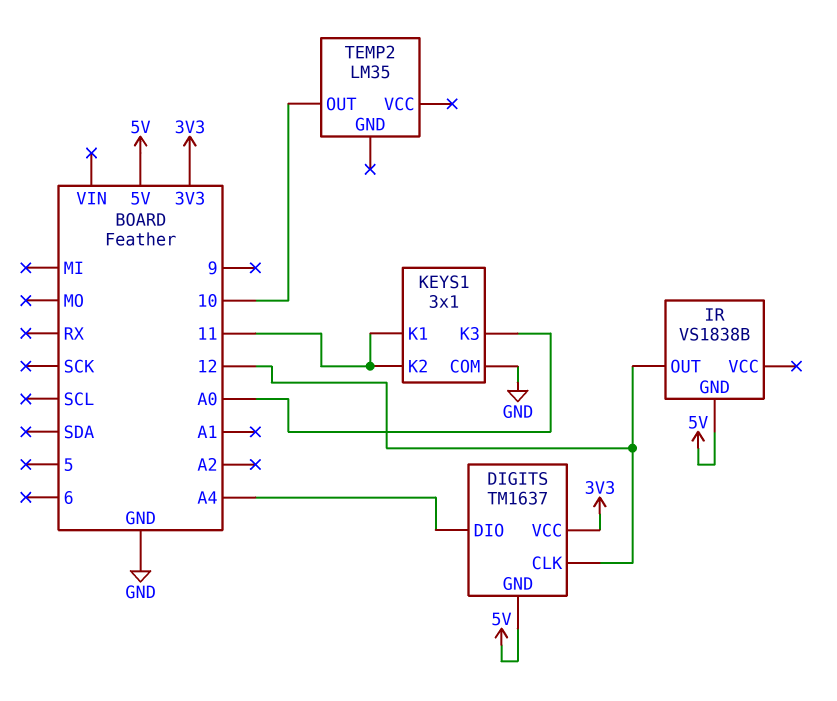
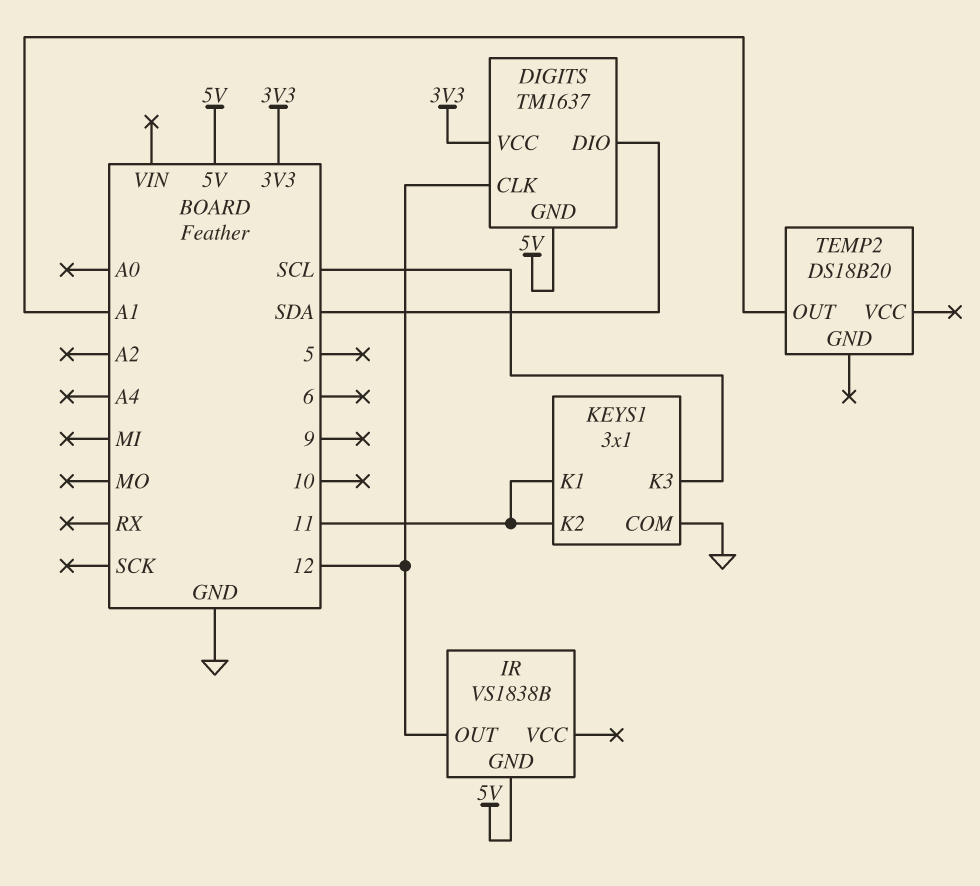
DIGITS pin DIO: A4 -> SDA
KEYS1 pin K3: A0 -> SCL
TEMP2: LM35 -> DS18B20
TEMP2 pin OUT: 10 -> A1

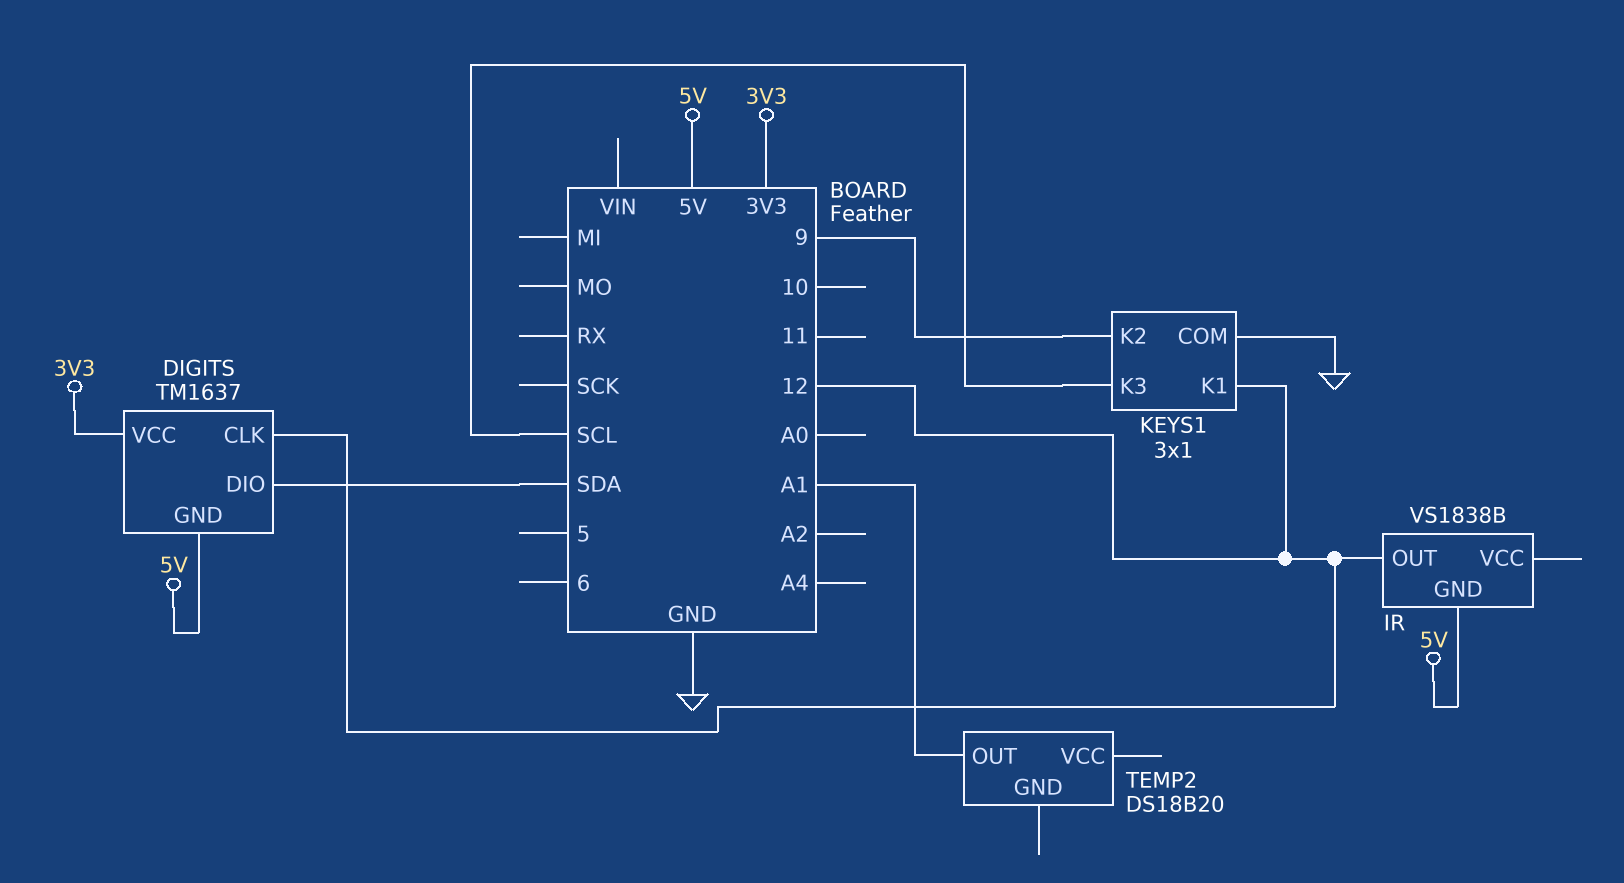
KEYS1 pin K1: 11 -> 12
KEYS1 pin K2: 11 -> 9

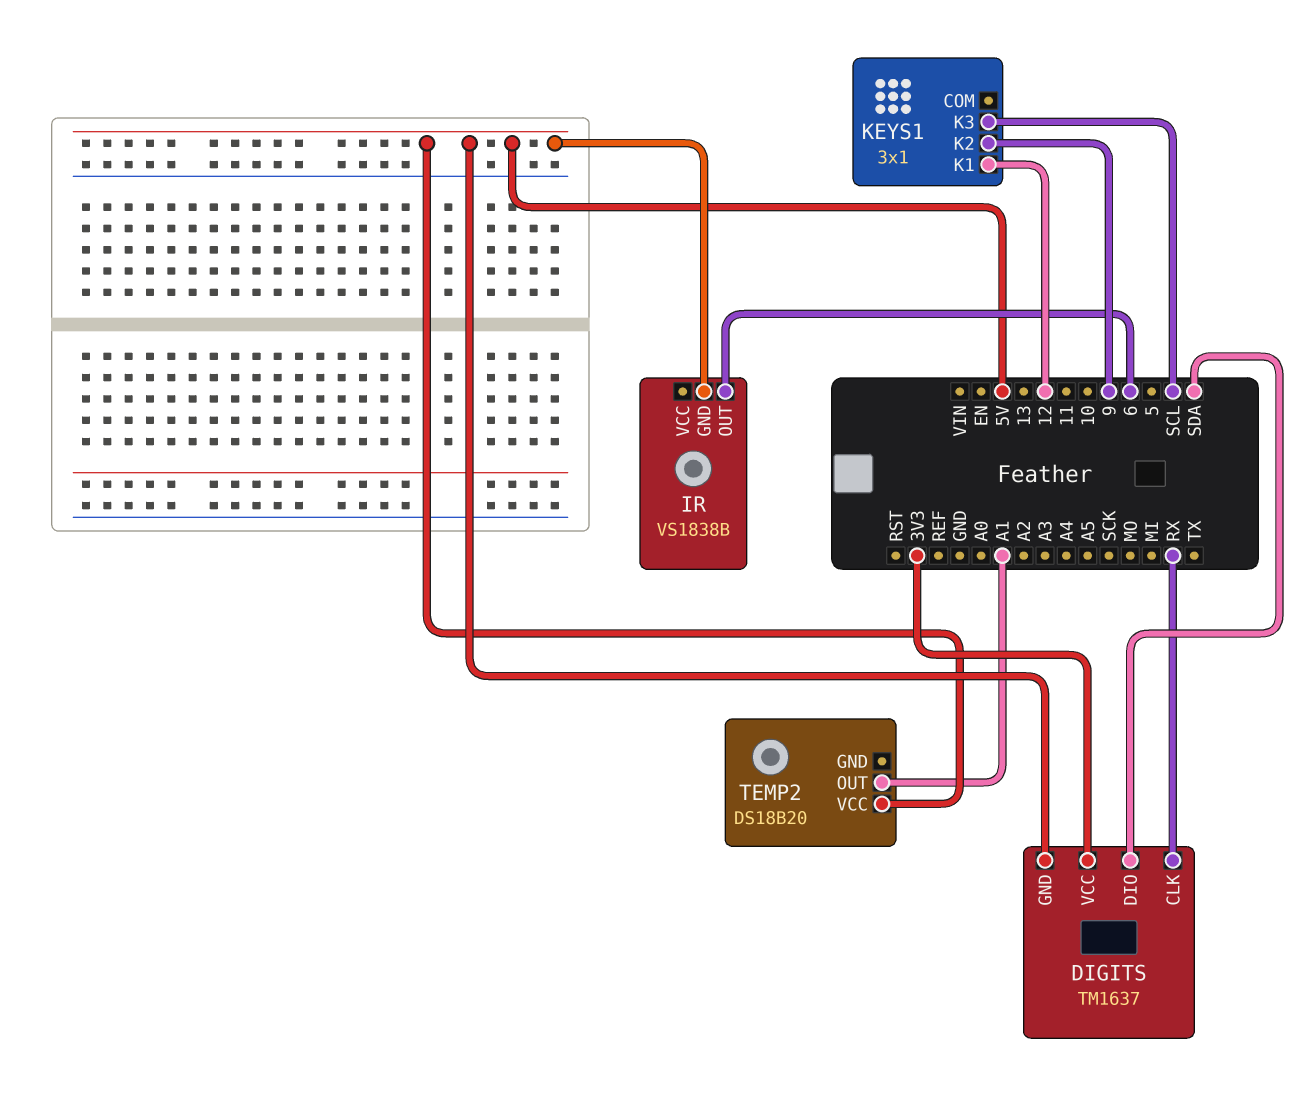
DIGITS pin CLK: 12 -> RX
IR pin OUT: 12 -> 6
KEYS1 pin COM: GND -> none
TEMP2 pin VCC: none -> 5V

